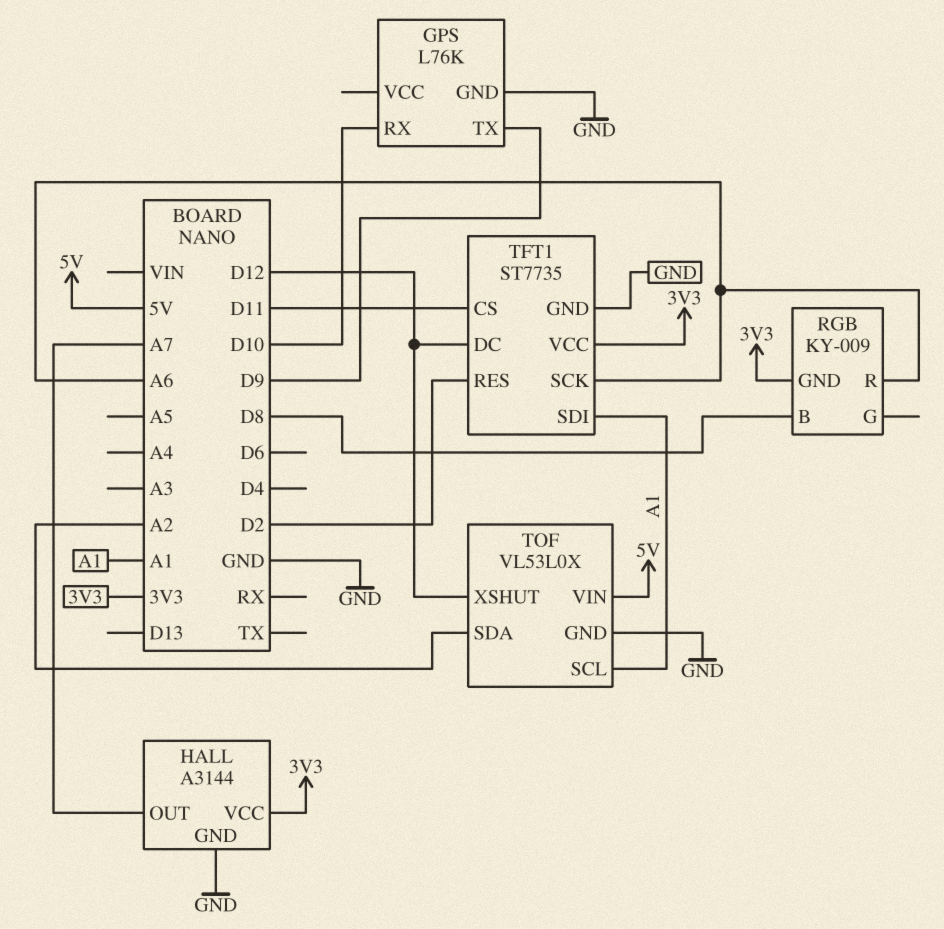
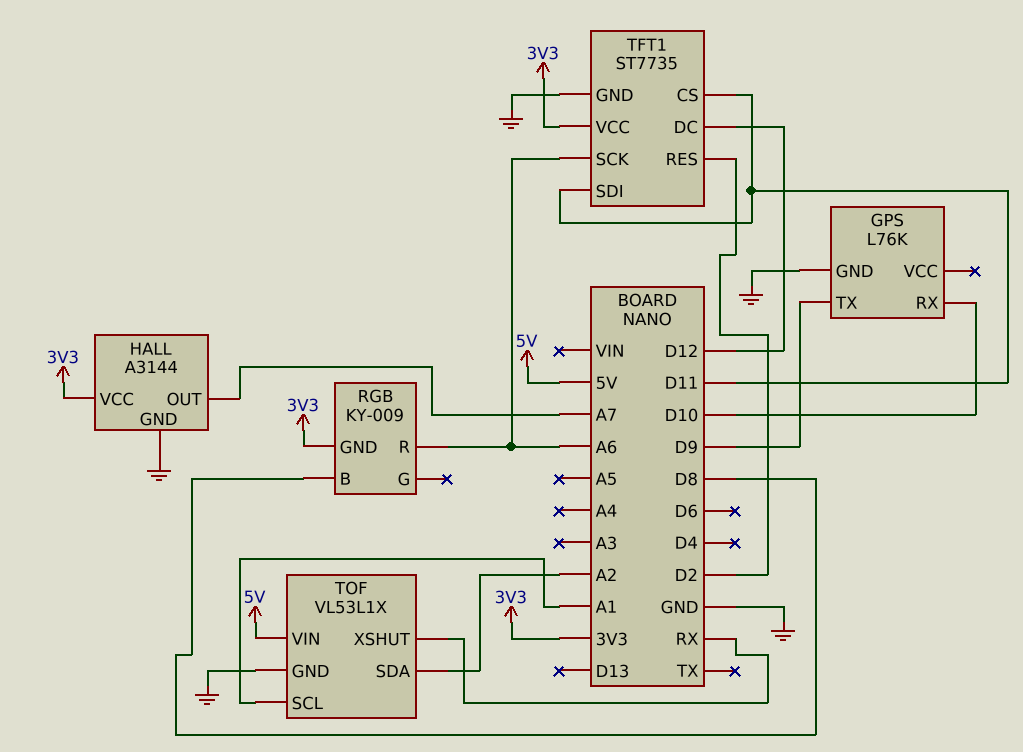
TFT1 pin SDI: A1 -> D11
TOF: VL53L0X -> VL53L1X
TOF pin XSHUT: D12 -> RX

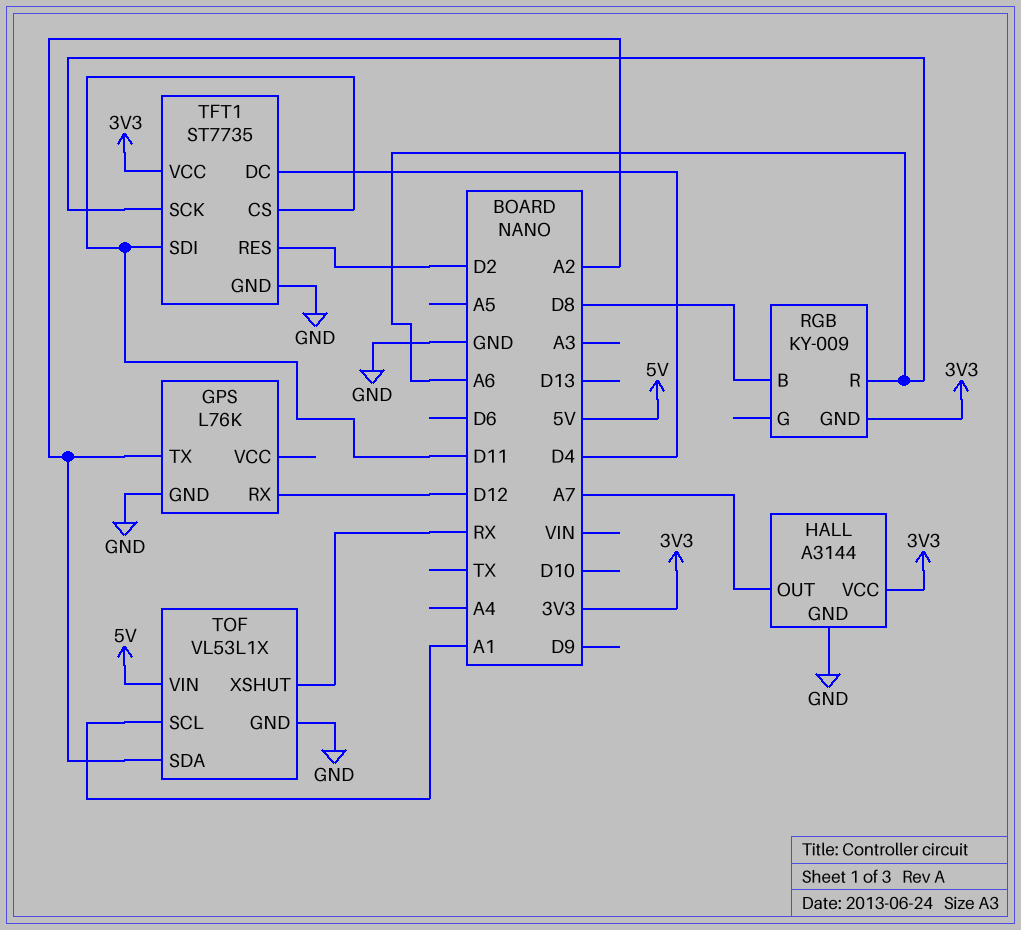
GPS pin RX: D10 -> D12
GPS pin TX: D9 -> A2
TFT1 pin DC: D12 -> D4

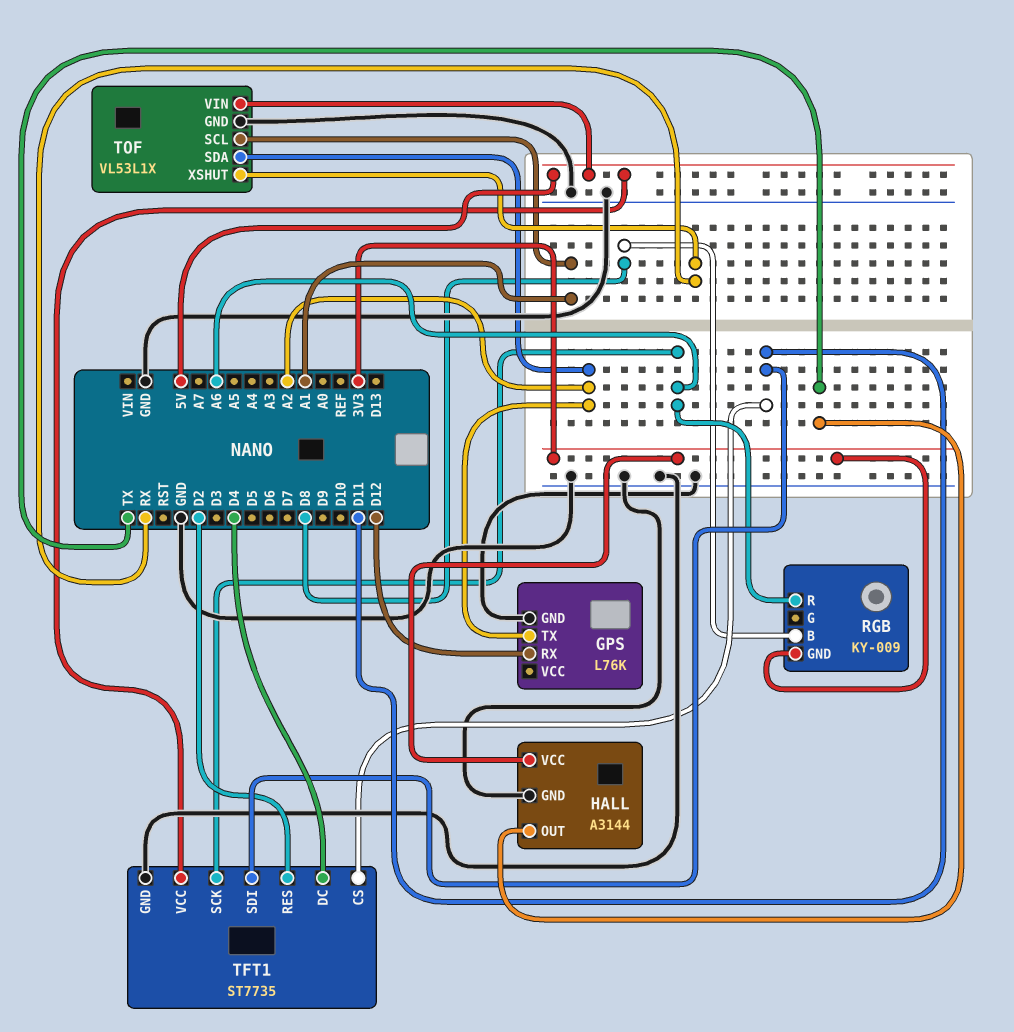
HALL pin OUT: A7 -> TX
TFT1 pin VCC: 3V3 -> 5V

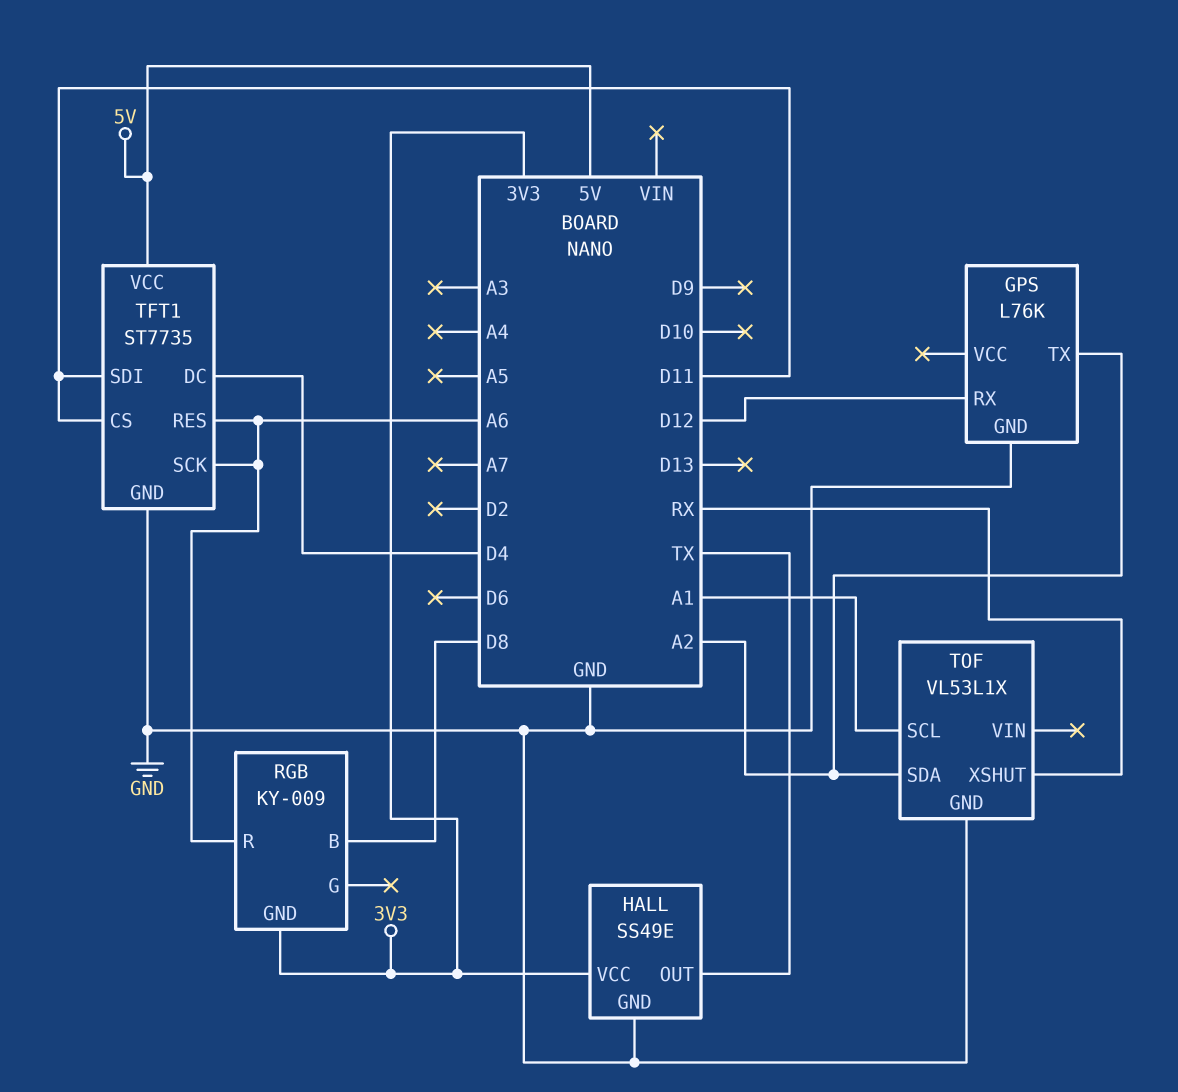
HALL: A3144 -> SS49E
TFT1 pin RES: D2 -> A6
TOF pin VIN: 5V -> none

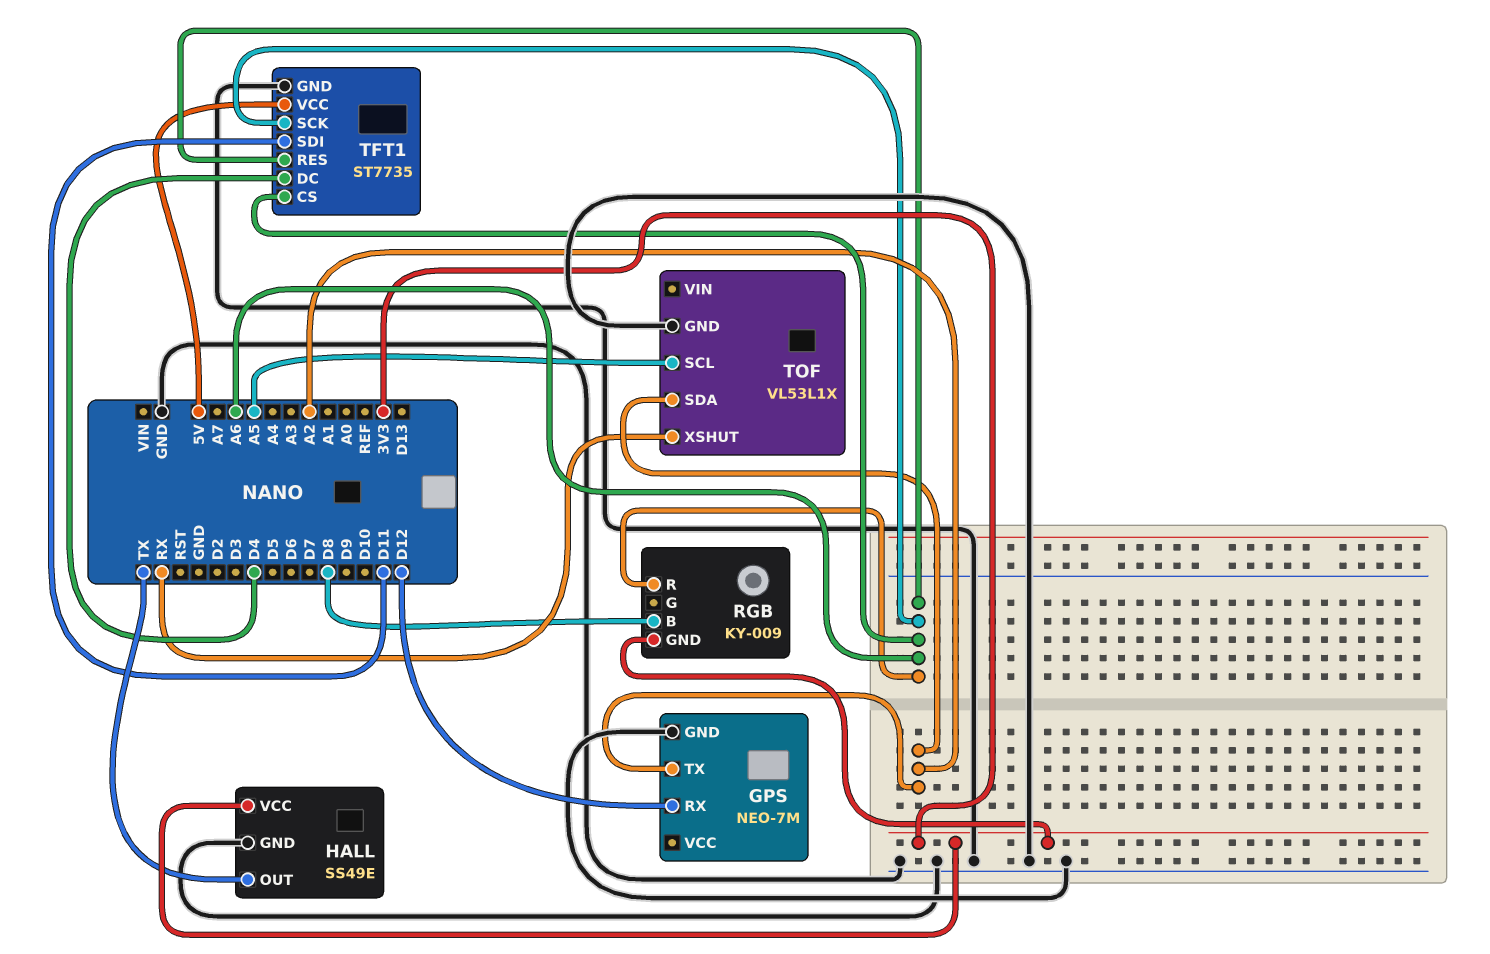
GPS: L76K -> NEO-7M
TFT1 pin CS: D11 -> A6
TOF pin SCL: A1 -> A5

